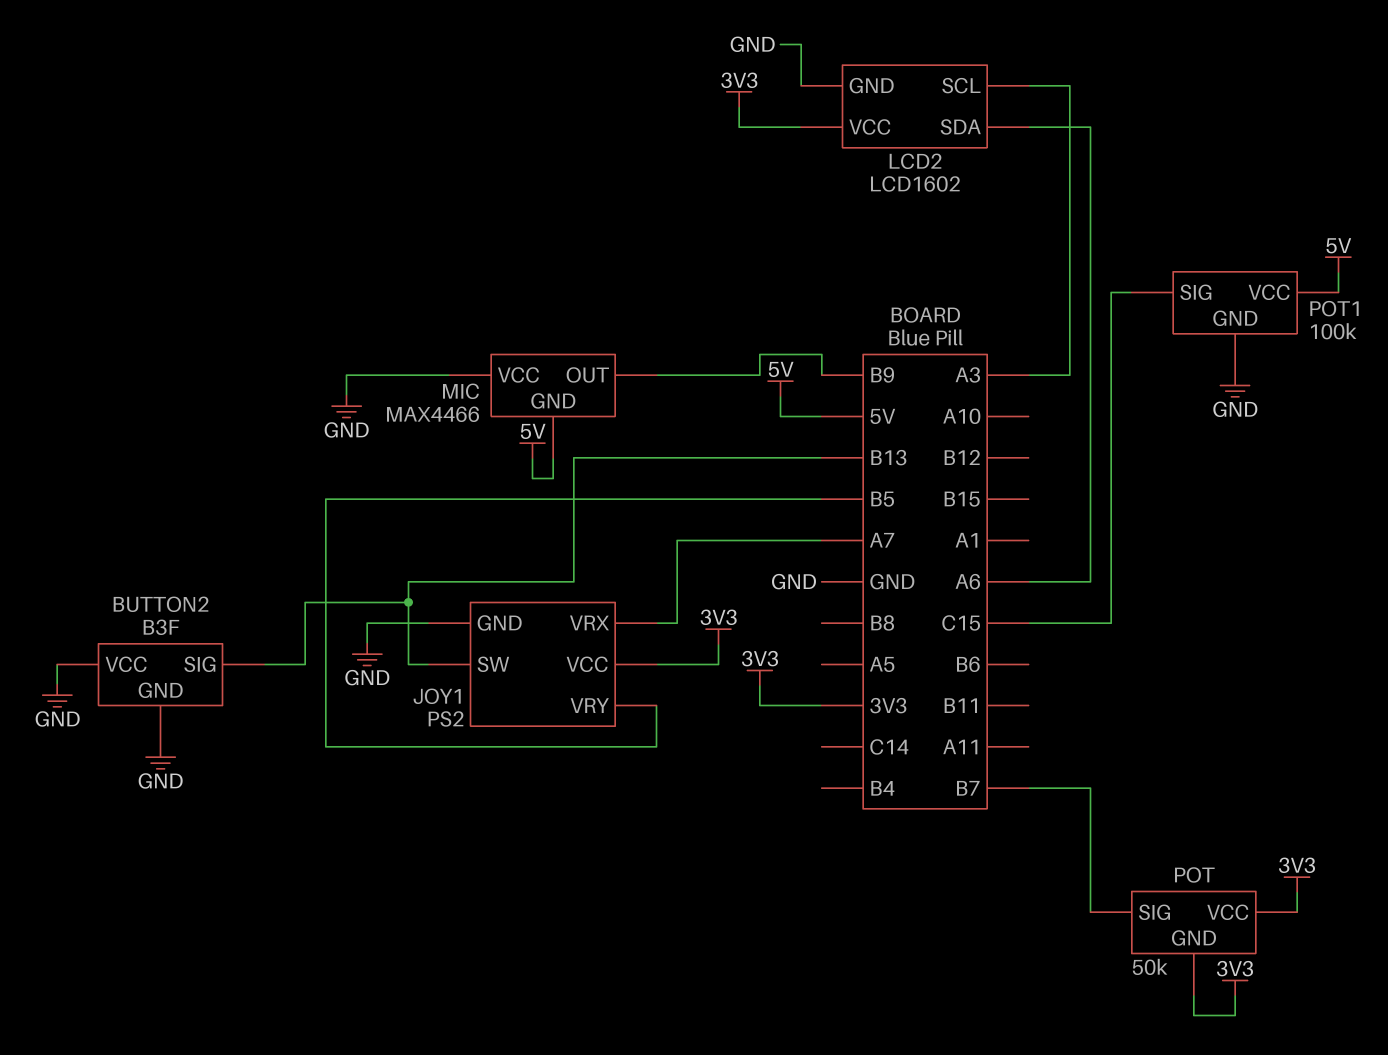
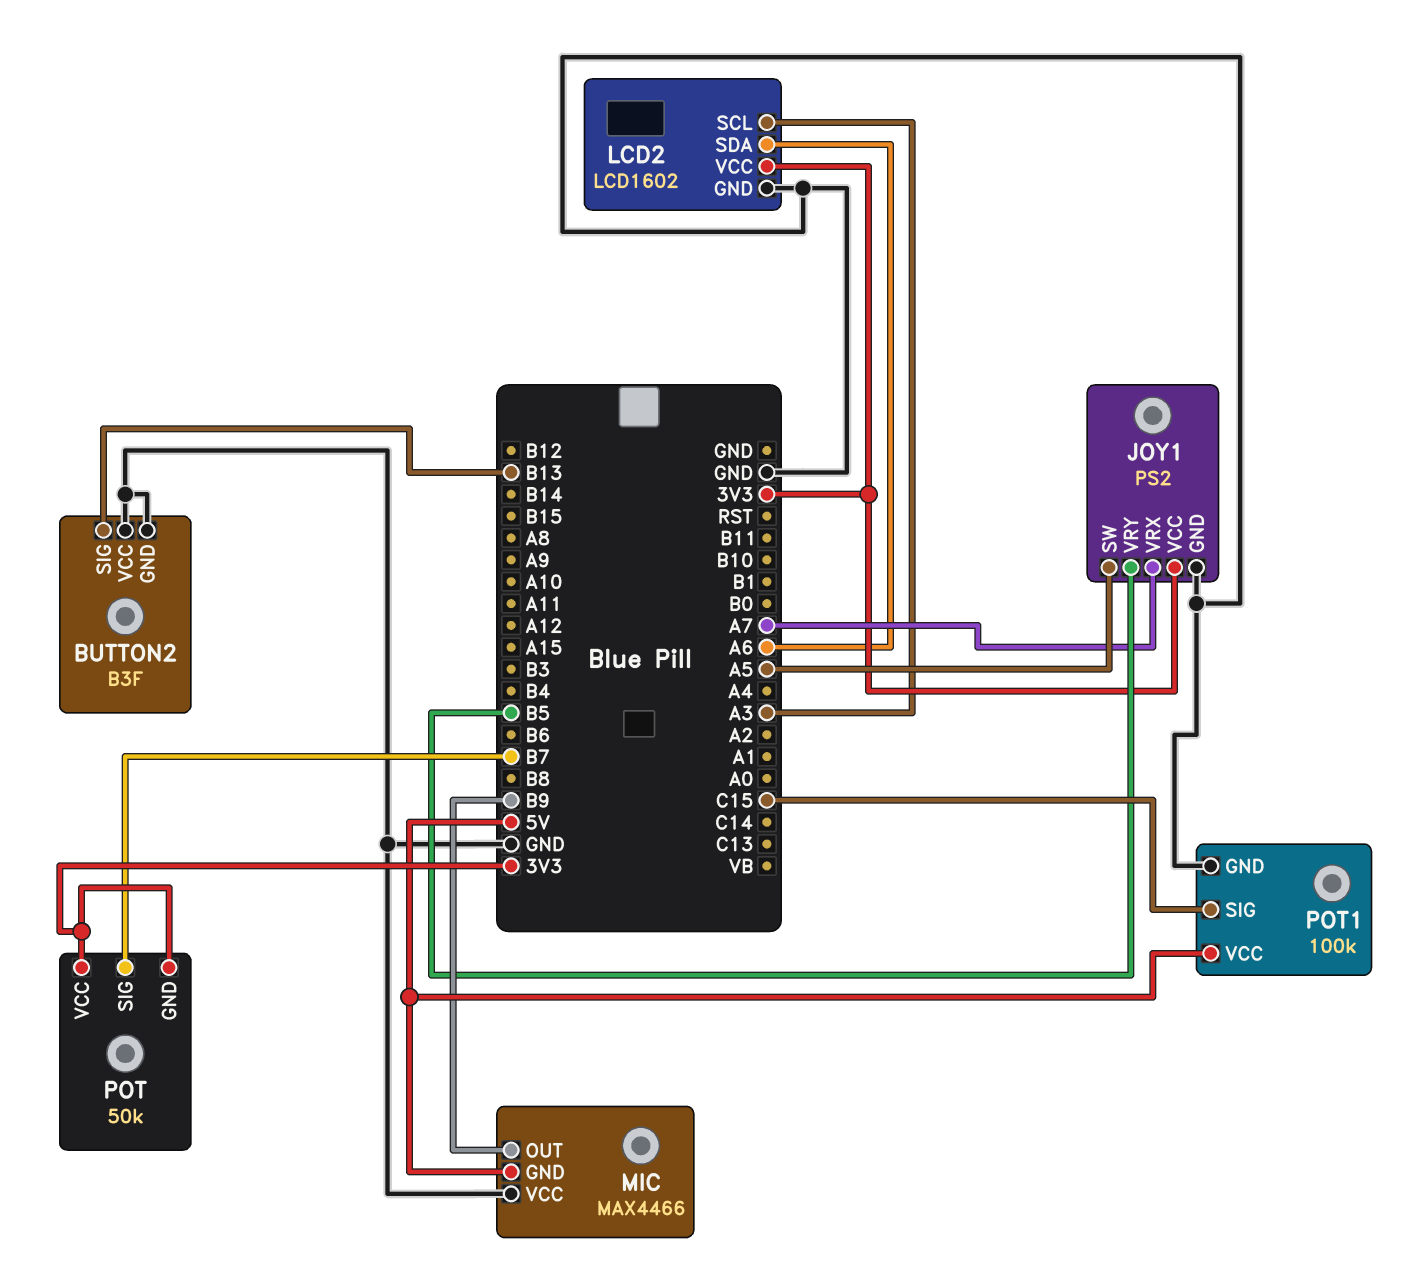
JOY1 pin SW: B13 -> A5

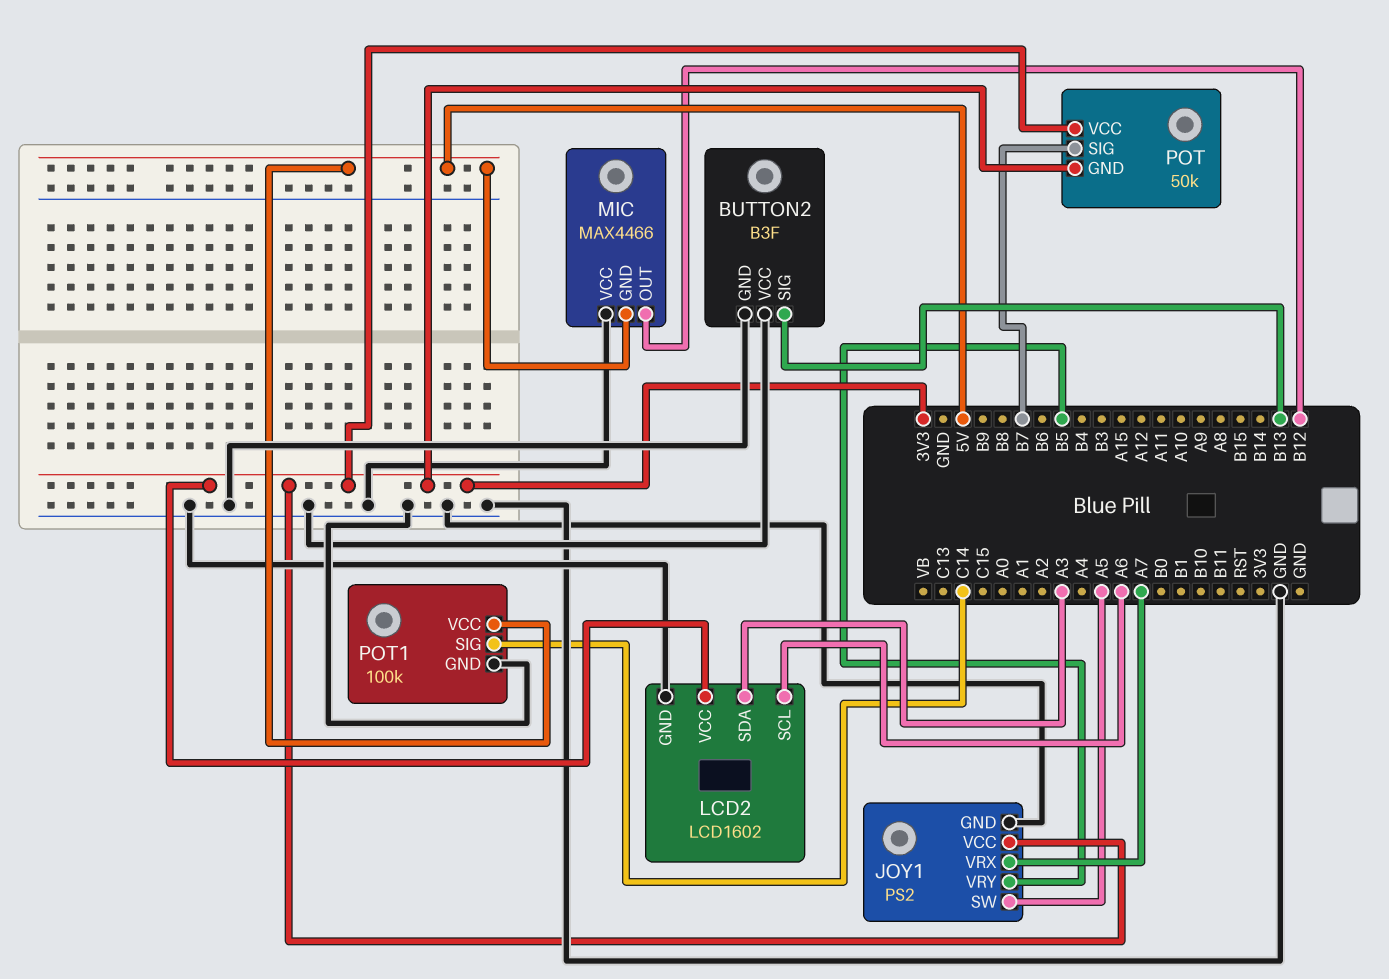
LCD2 pin SCL: A3 -> A6
LCD2 pin SDA: A6 -> A3
MIC pin OUT: B9 -> B12
POT1 pin SIG: C15 -> C14

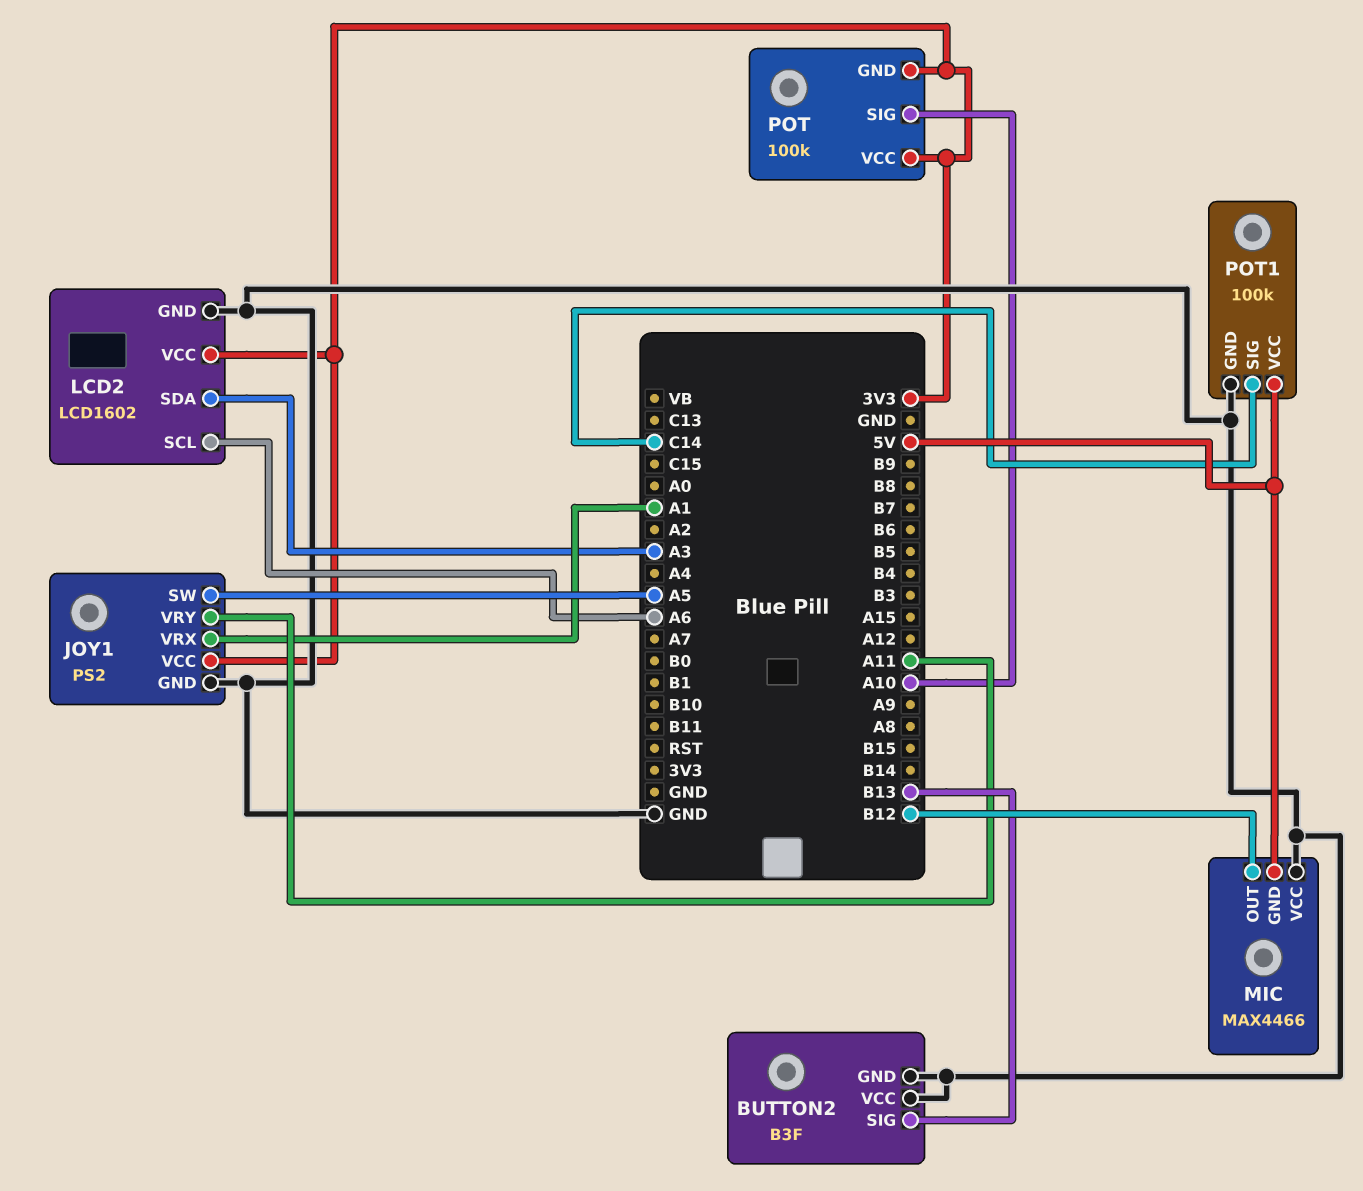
JOY1 pin VRX: A7 -> A1
JOY1 pin VRY: B5 -> A11
POT: 50k -> 100k
POT pin SIG: B7 -> A10

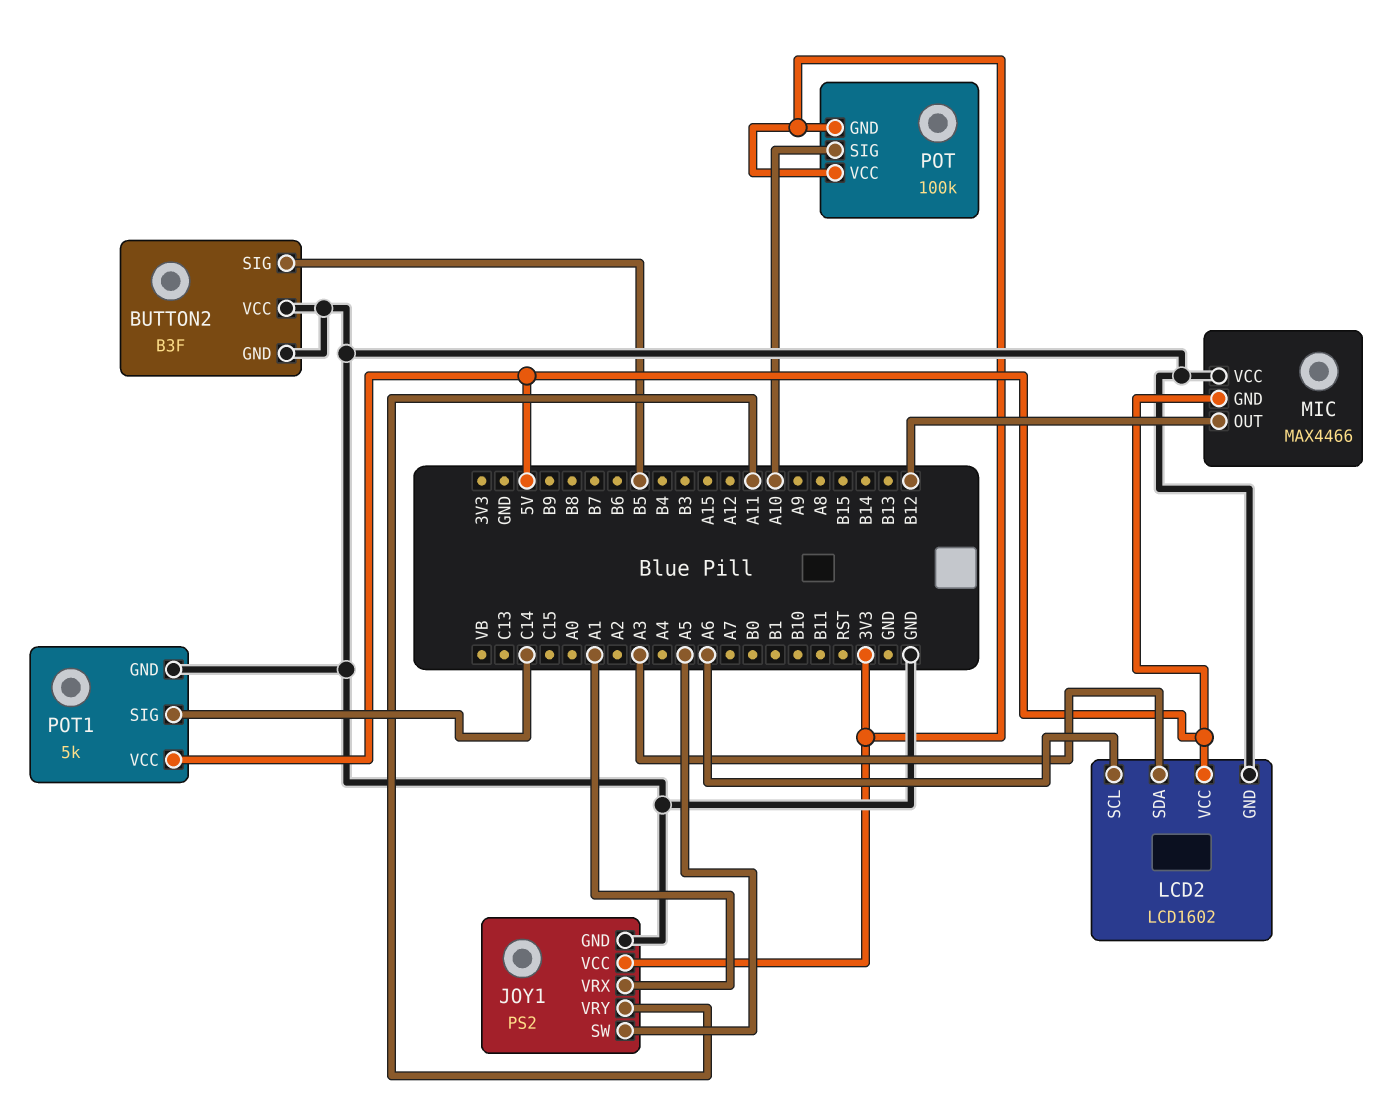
BUTTON2 pin SIG: B13 -> B5
LCD2 pin VCC: 3V3 -> 5V
POT1: 100k -> 5k

